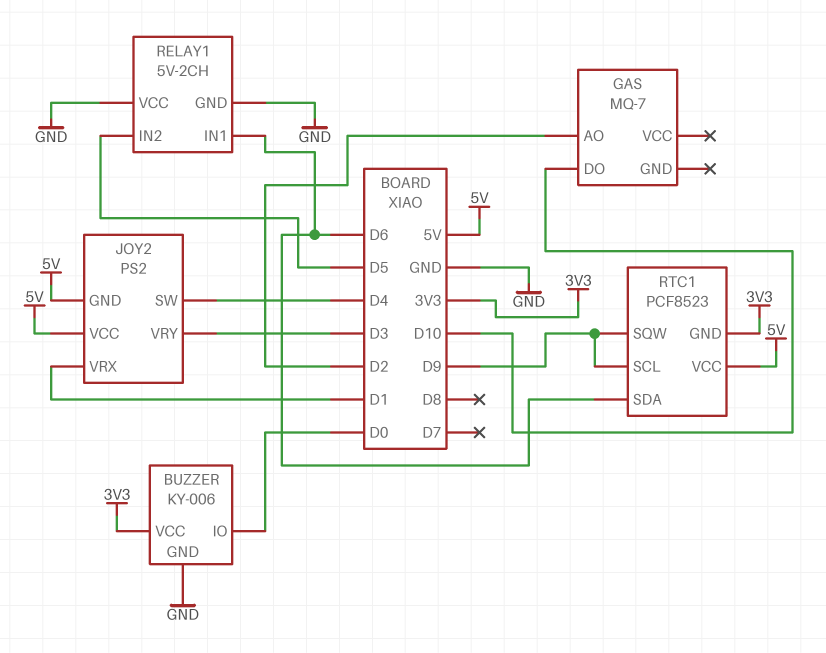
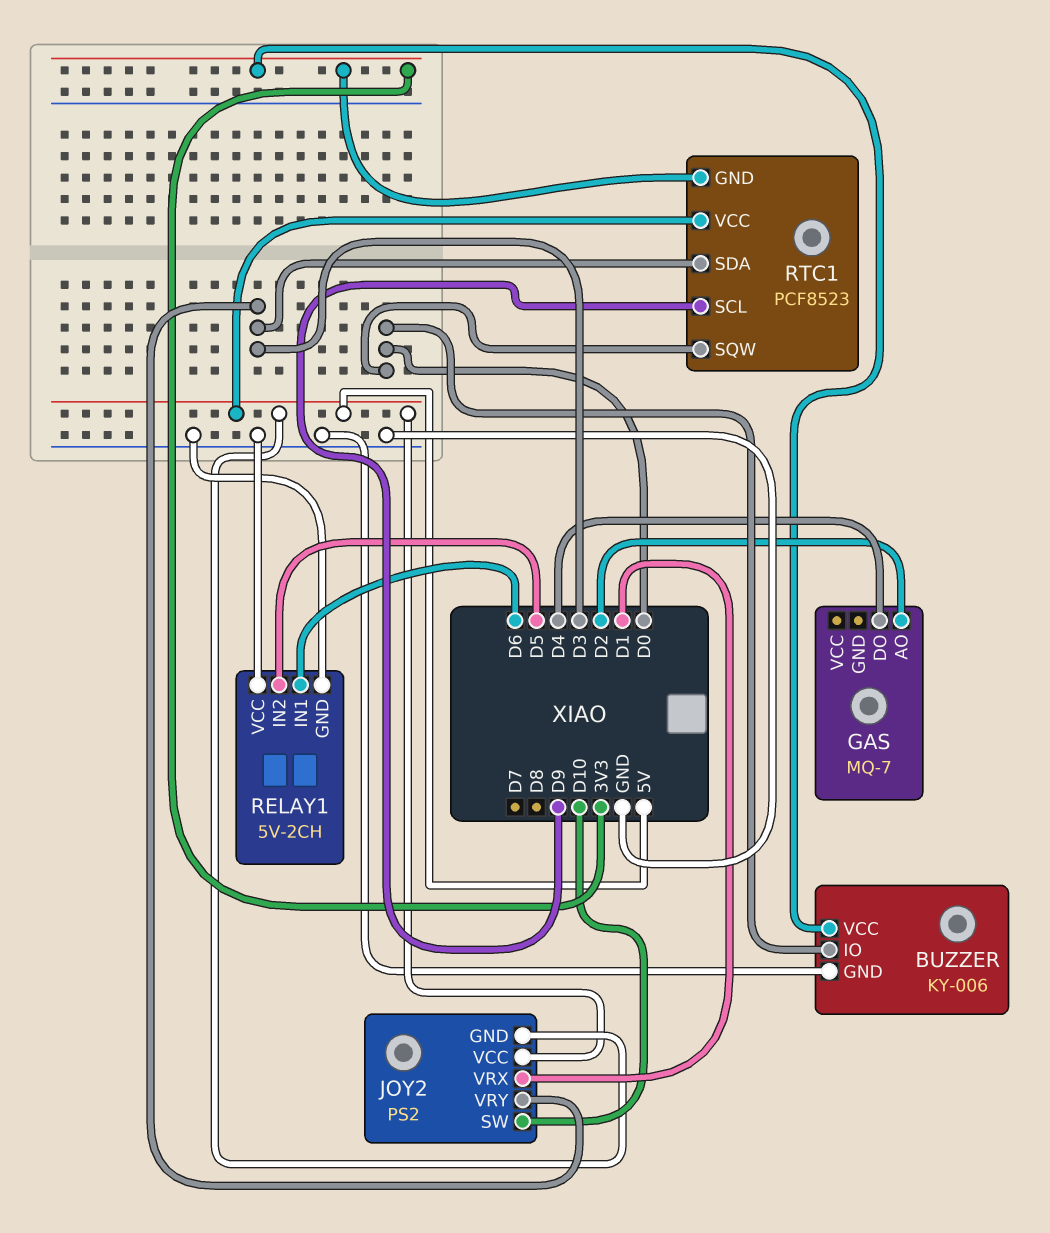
GAS pin DO: D10 -> D4
JOY2 pin SW: D4 -> D10
RTC1 pin SDA: D6 -> D3
RTC1 pin SQW: D9 -> D0

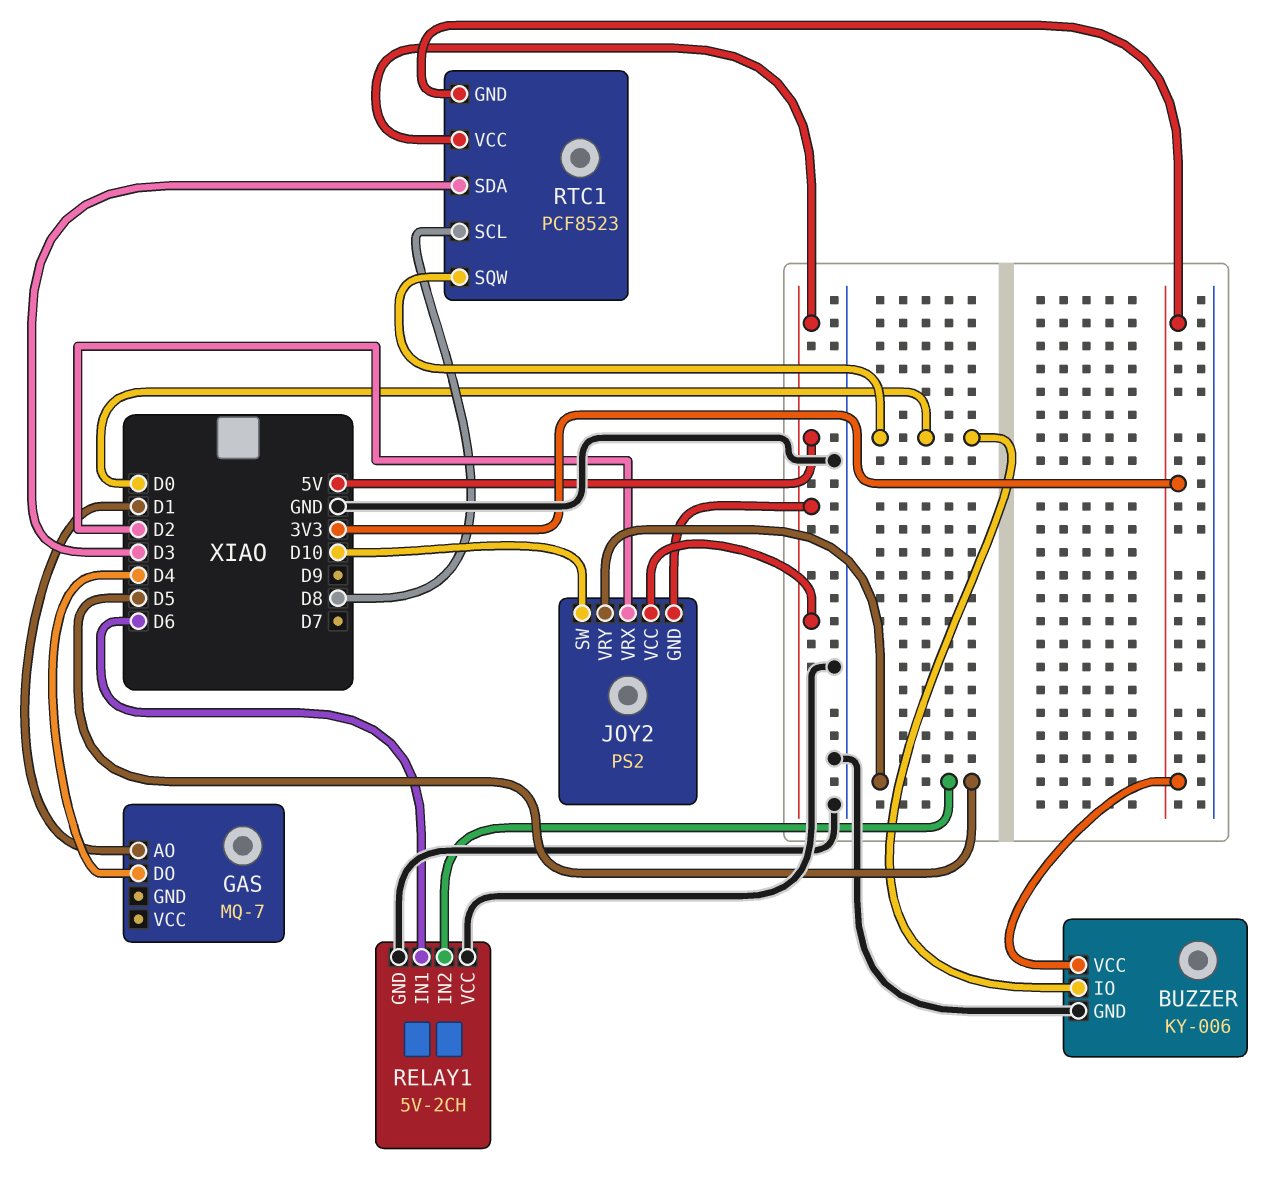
GAS pin AO: D2 -> D1
JOY2 pin VRX: D1 -> D2
JOY2 pin VRY: D3 -> D5
RTC1 pin SCL: D9 -> D8

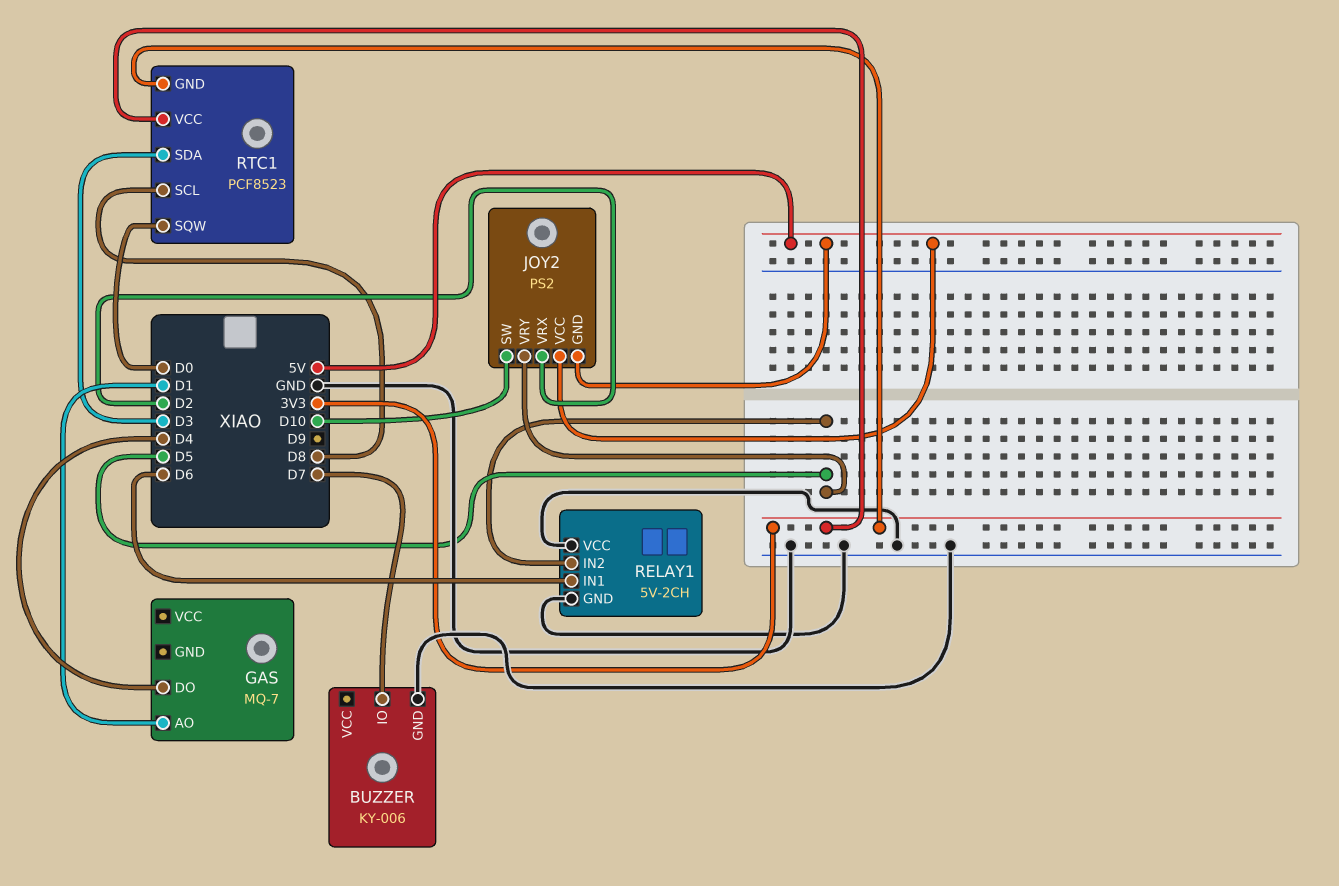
BUZZER pin IO: D0 -> D7
BUZZER pin VCC: 3V3 -> none
RTC1 pin VCC: 5V -> 3V3

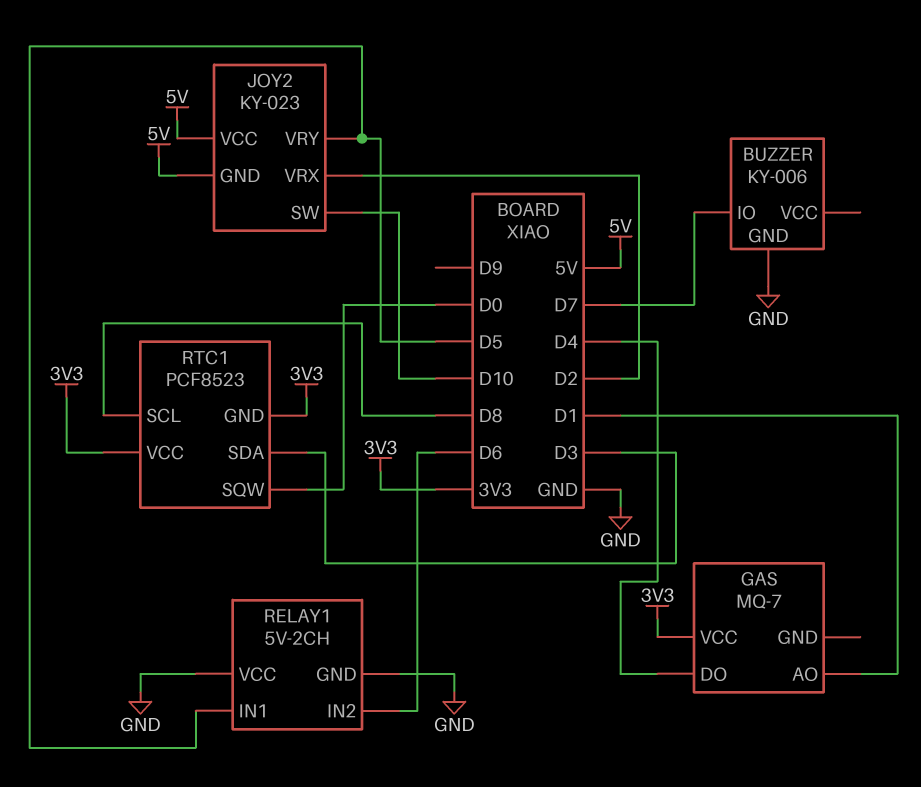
GAS pin VCC: none -> 3V3
JOY2: PS2 -> KY-023
RELAY1 pin IN1: D6 -> D5
RELAY1 pin IN2: D5 -> D6

